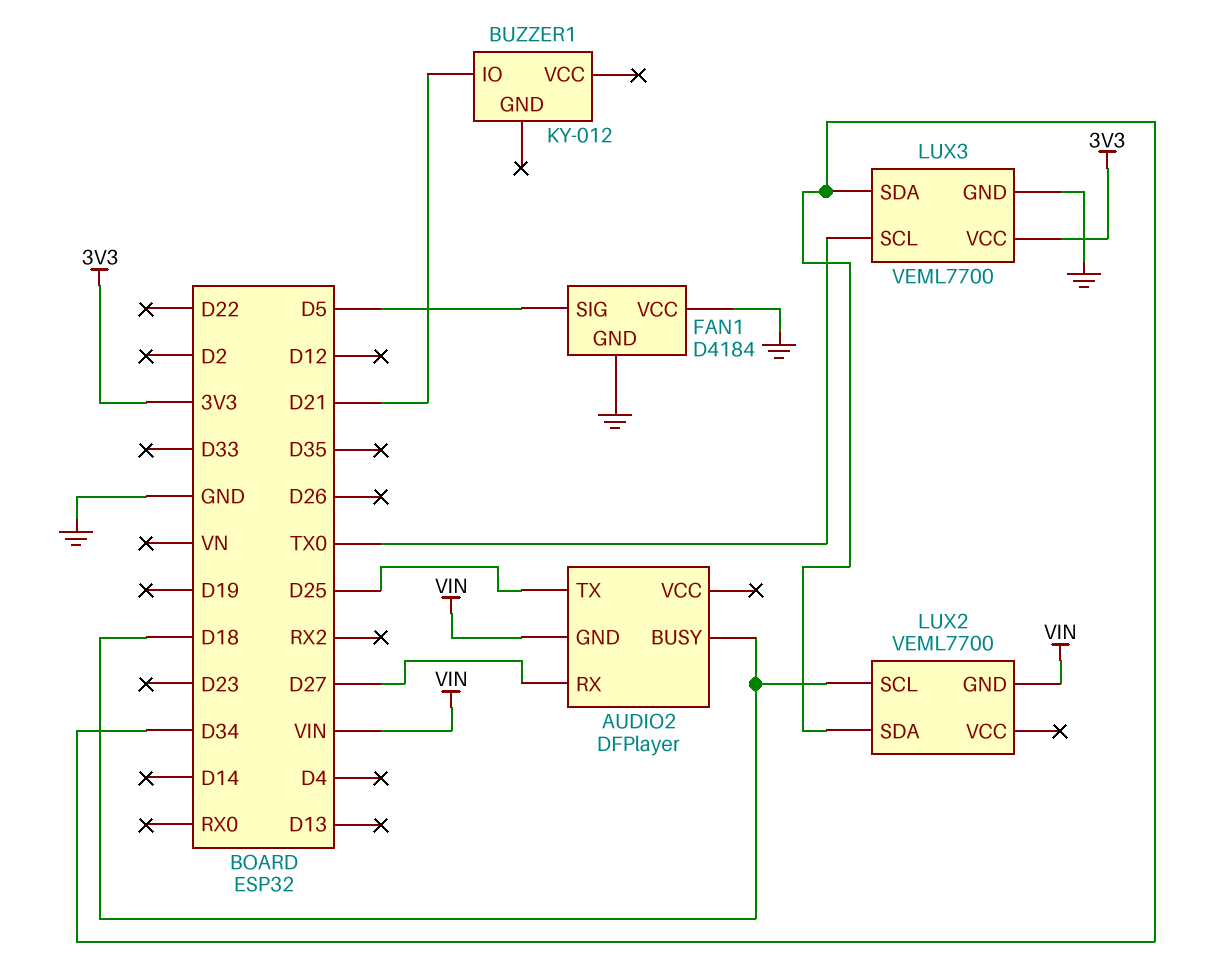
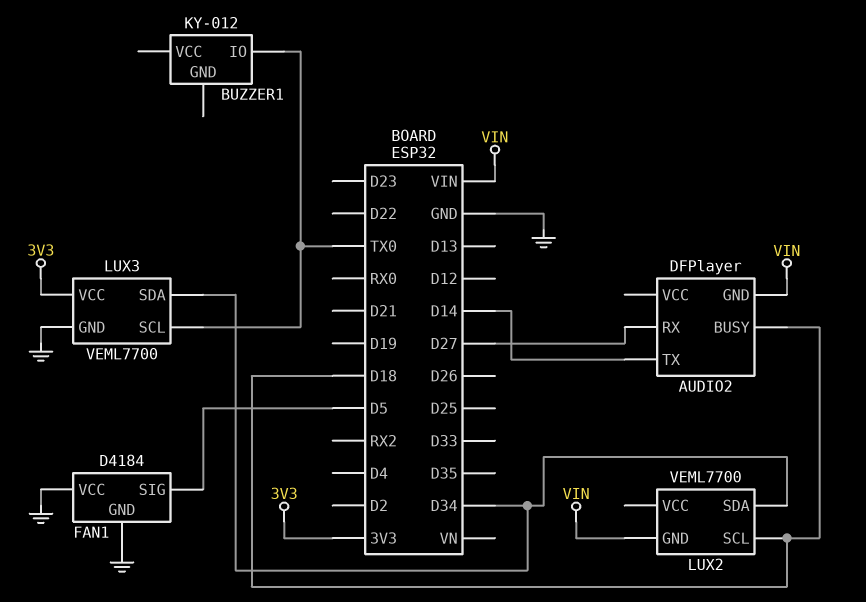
AUDIO2 pin TX: D25 -> D14
BUZZER1 pin IO: D21 -> TX0

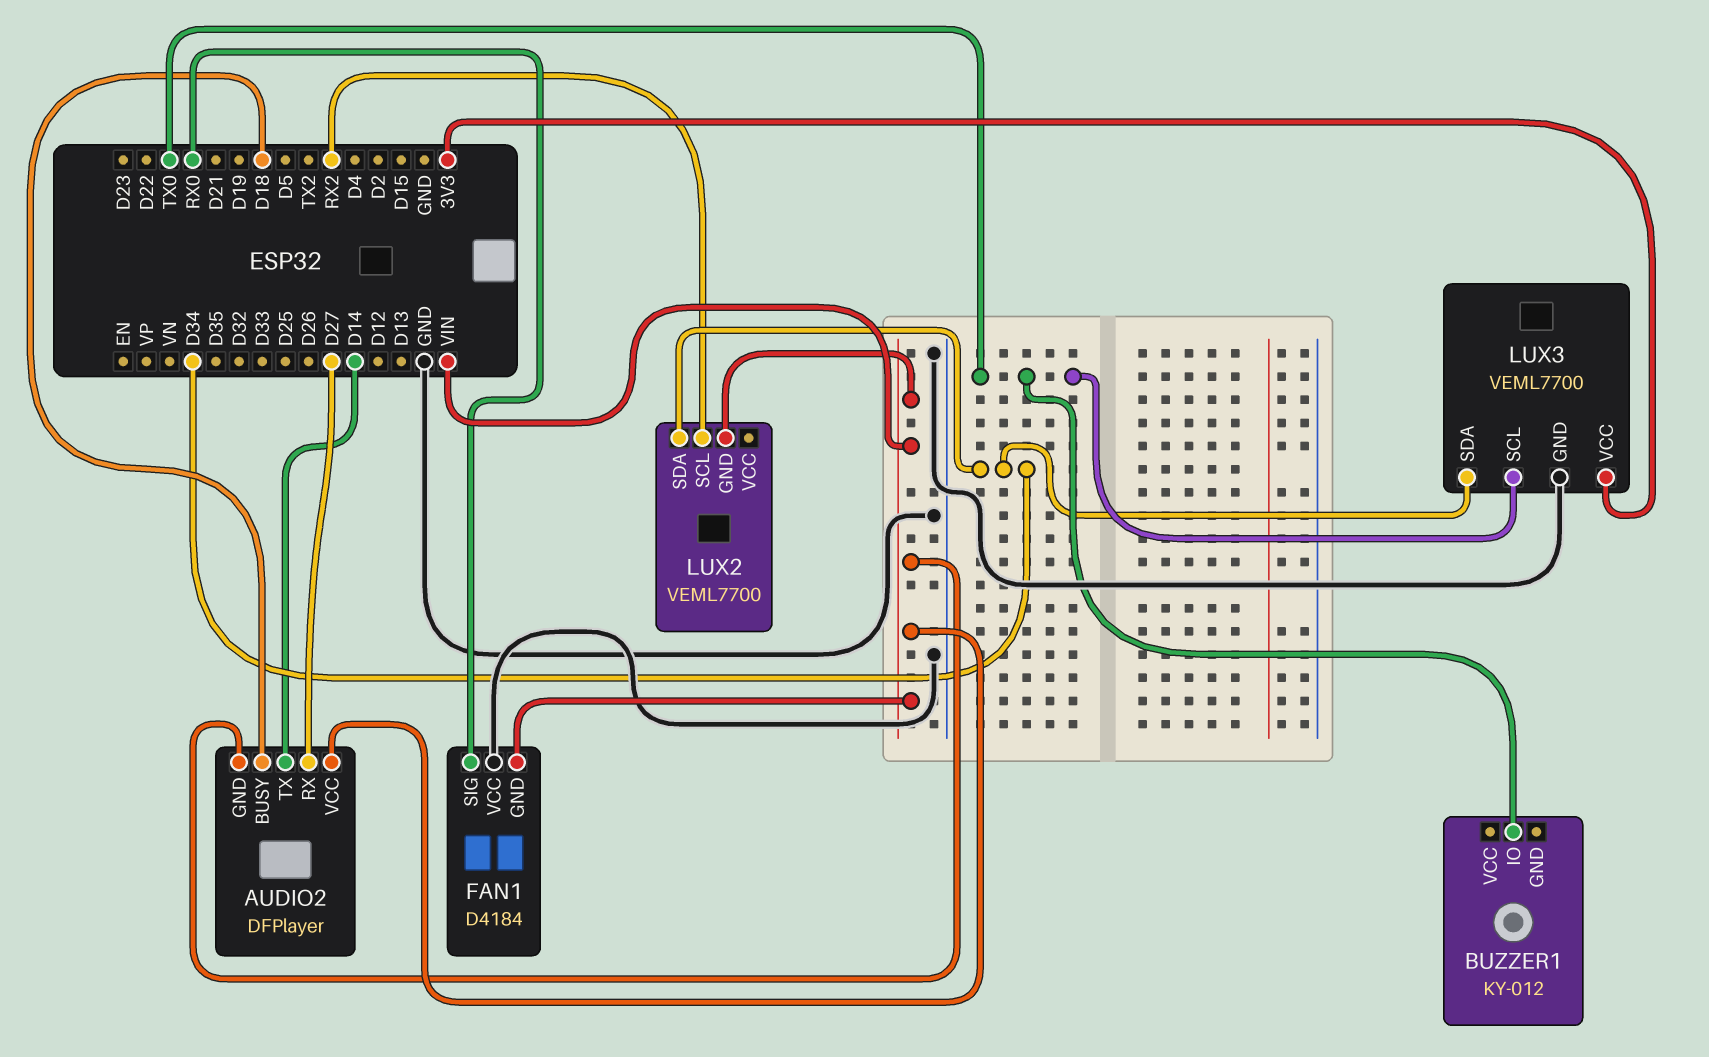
AUDIO2 pin VCC: none -> VIN
FAN1 pin GND: GND -> VIN
FAN1 pin SIG: D5 -> RX0
LUX2 pin SCL: D18 -> RX2

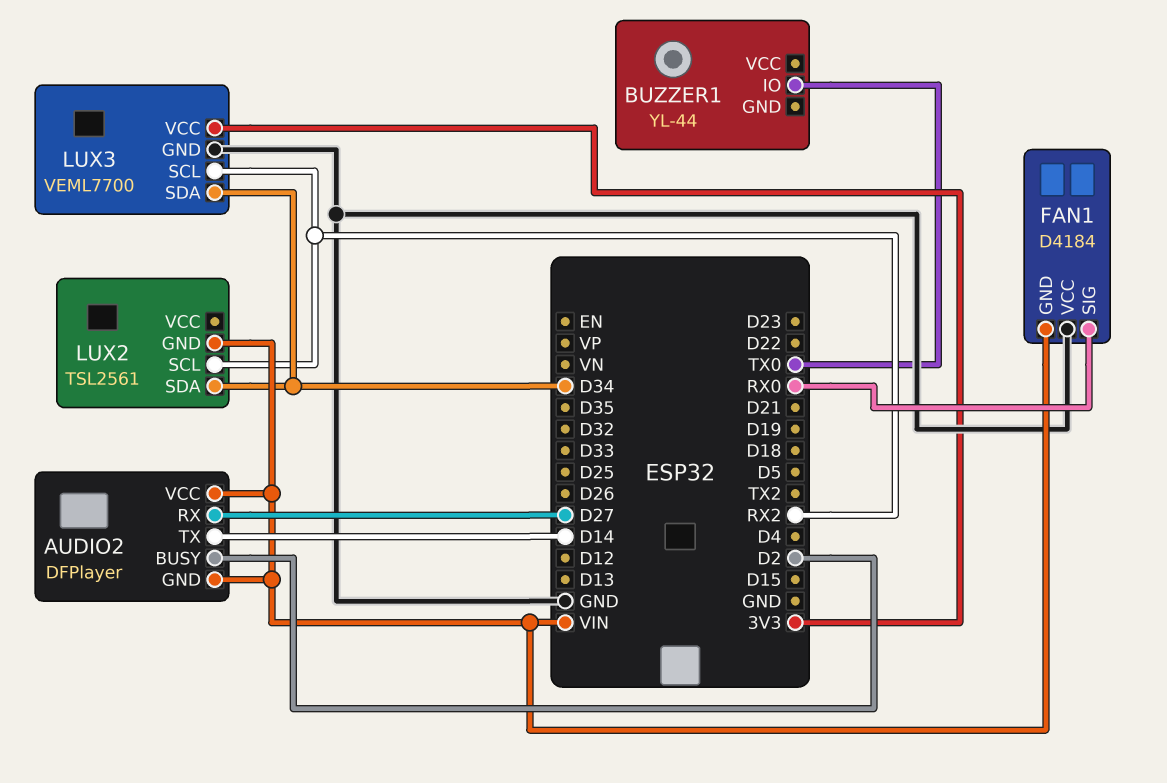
AUDIO2 pin BUSY: D18 -> D2
BUZZER1: KY-012 -> YL-44
LUX2: VEML7700 -> TSL2561
LUX3 pin SCL: TX0 -> RX2

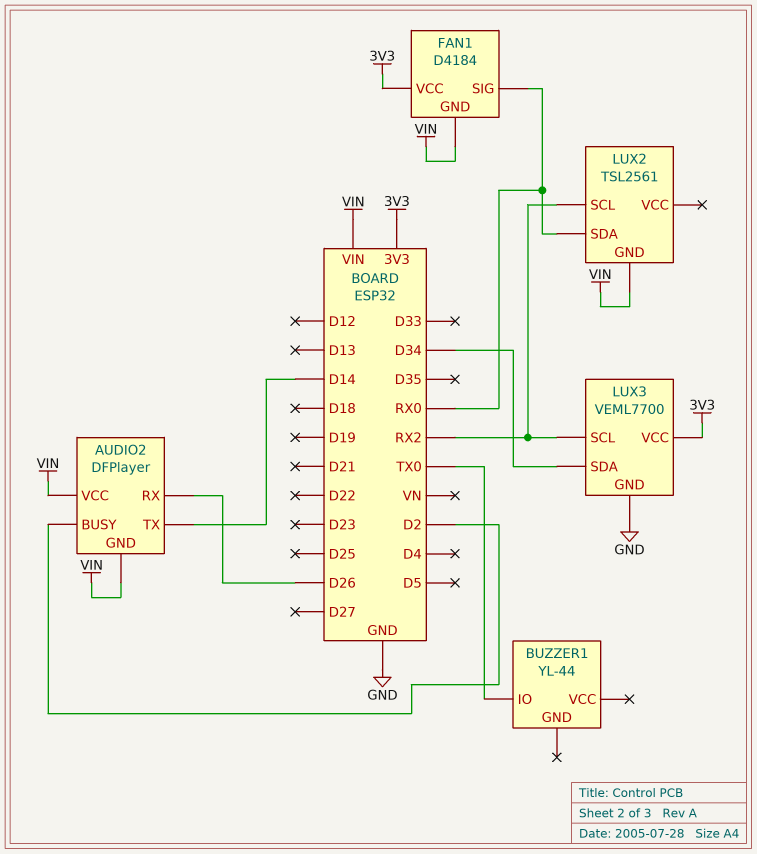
AUDIO2 pin RX: D27 -> D26
FAN1 pin VCC: GND -> 3V3
LUX2 pin SDA: D34 -> RX0

